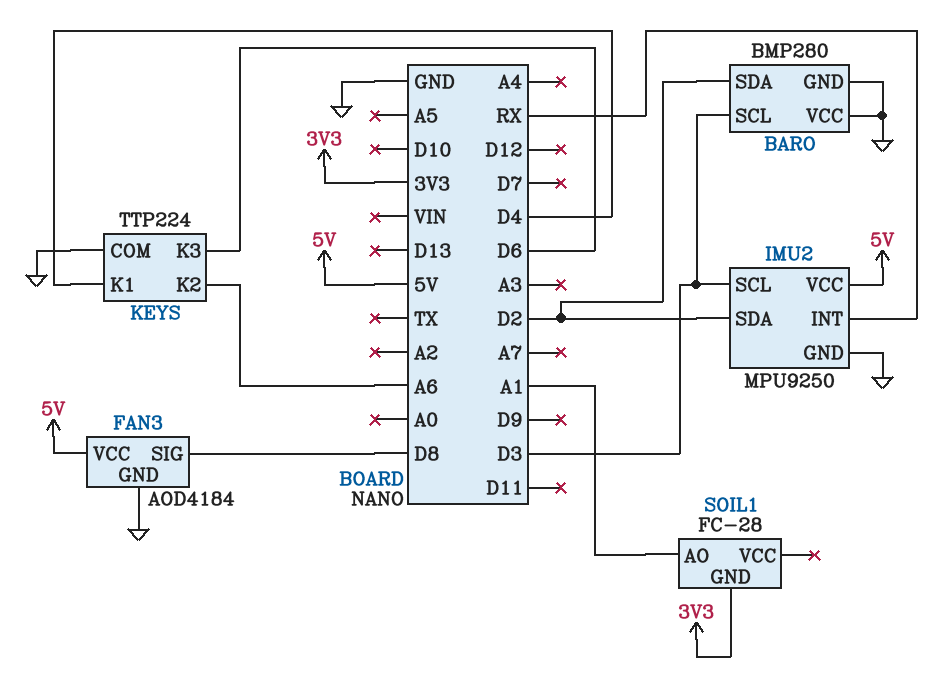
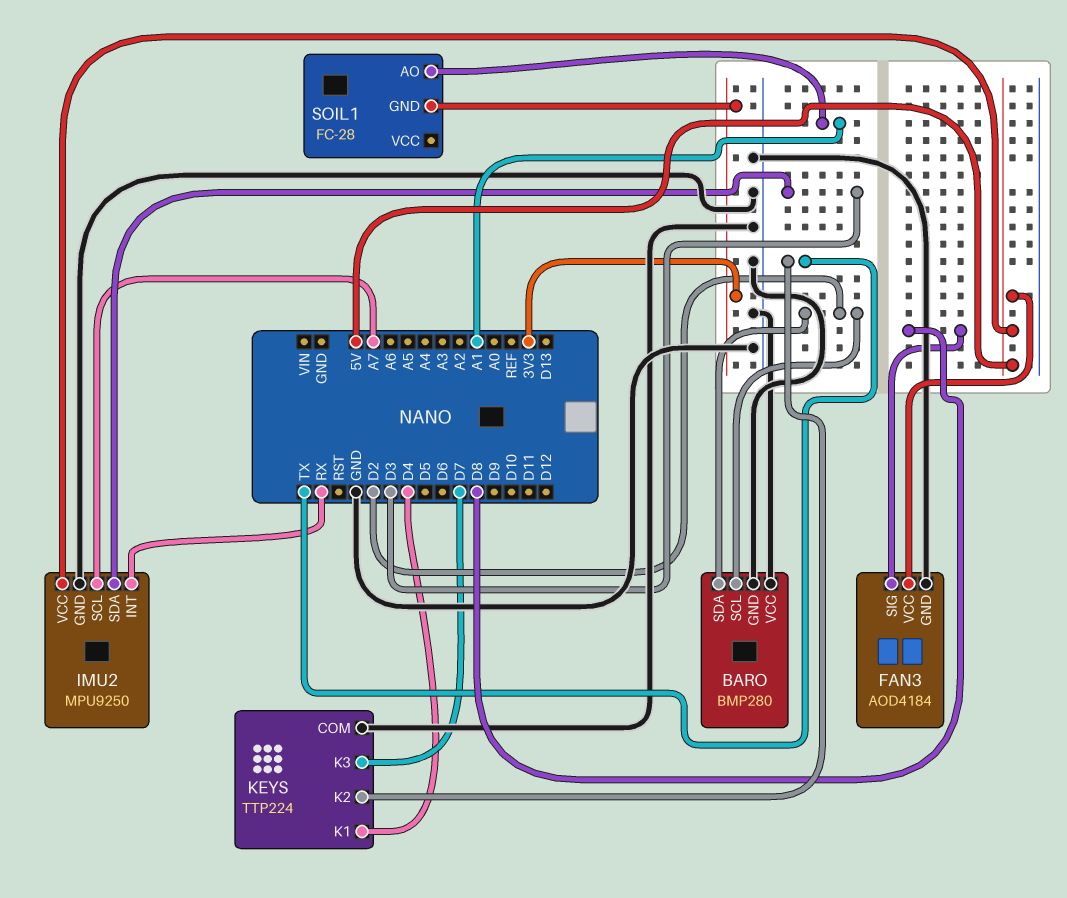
BARO pin SCL: D3 -> D2
IMU2 pin SCL: D3 -> A7
IMU2 pin SDA: D2 -> D3
KEYS pin K2: A6 -> TX
KEYS pin K3: D6 -> D7

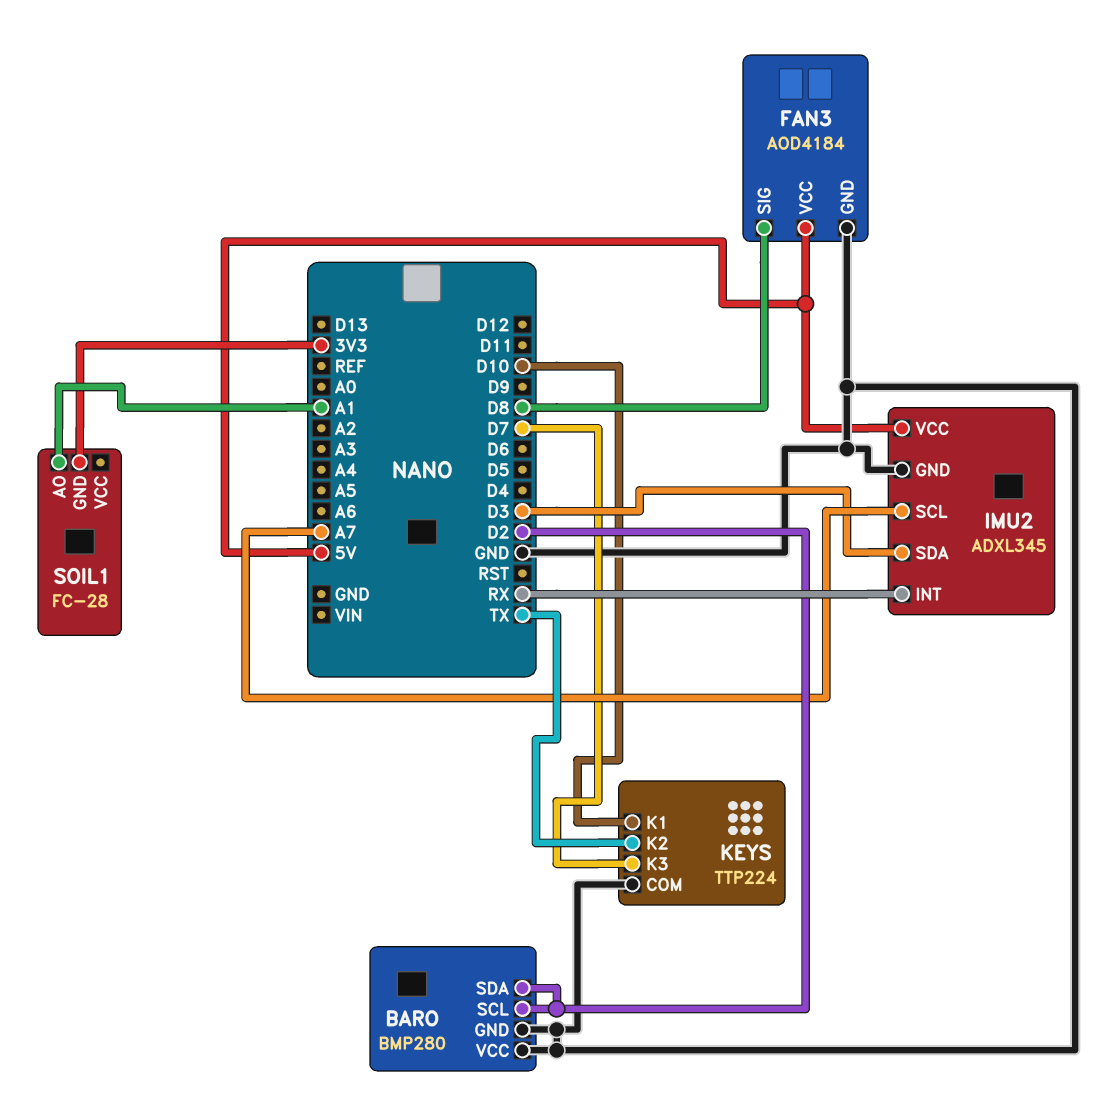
IMU2: MPU9250 -> ADXL345
KEYS pin K1: D4 -> D10

